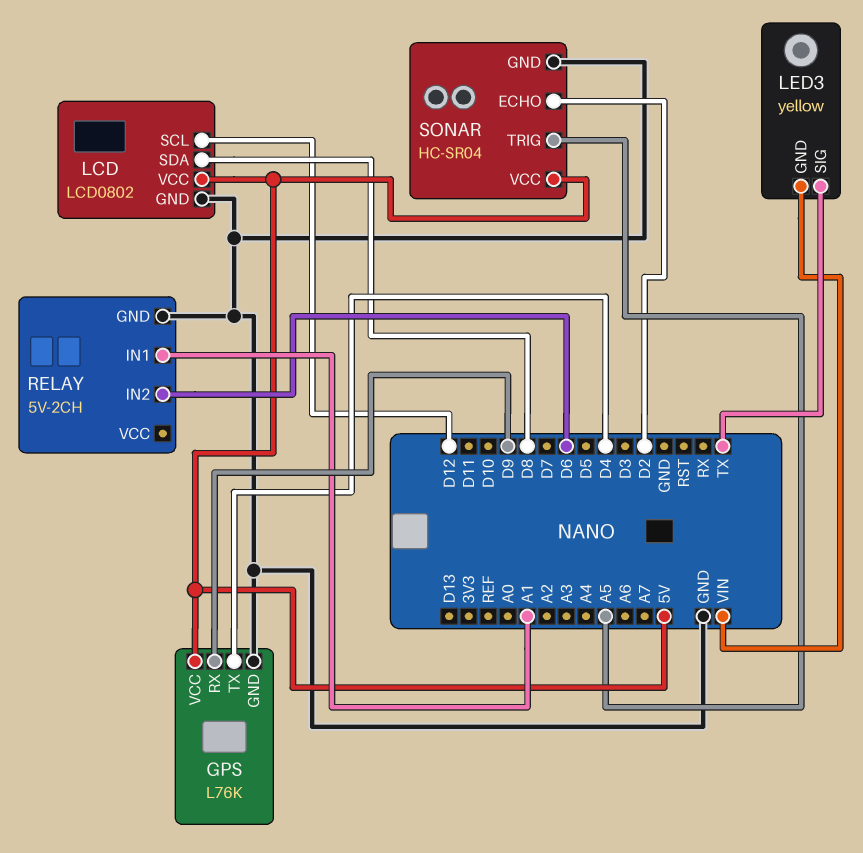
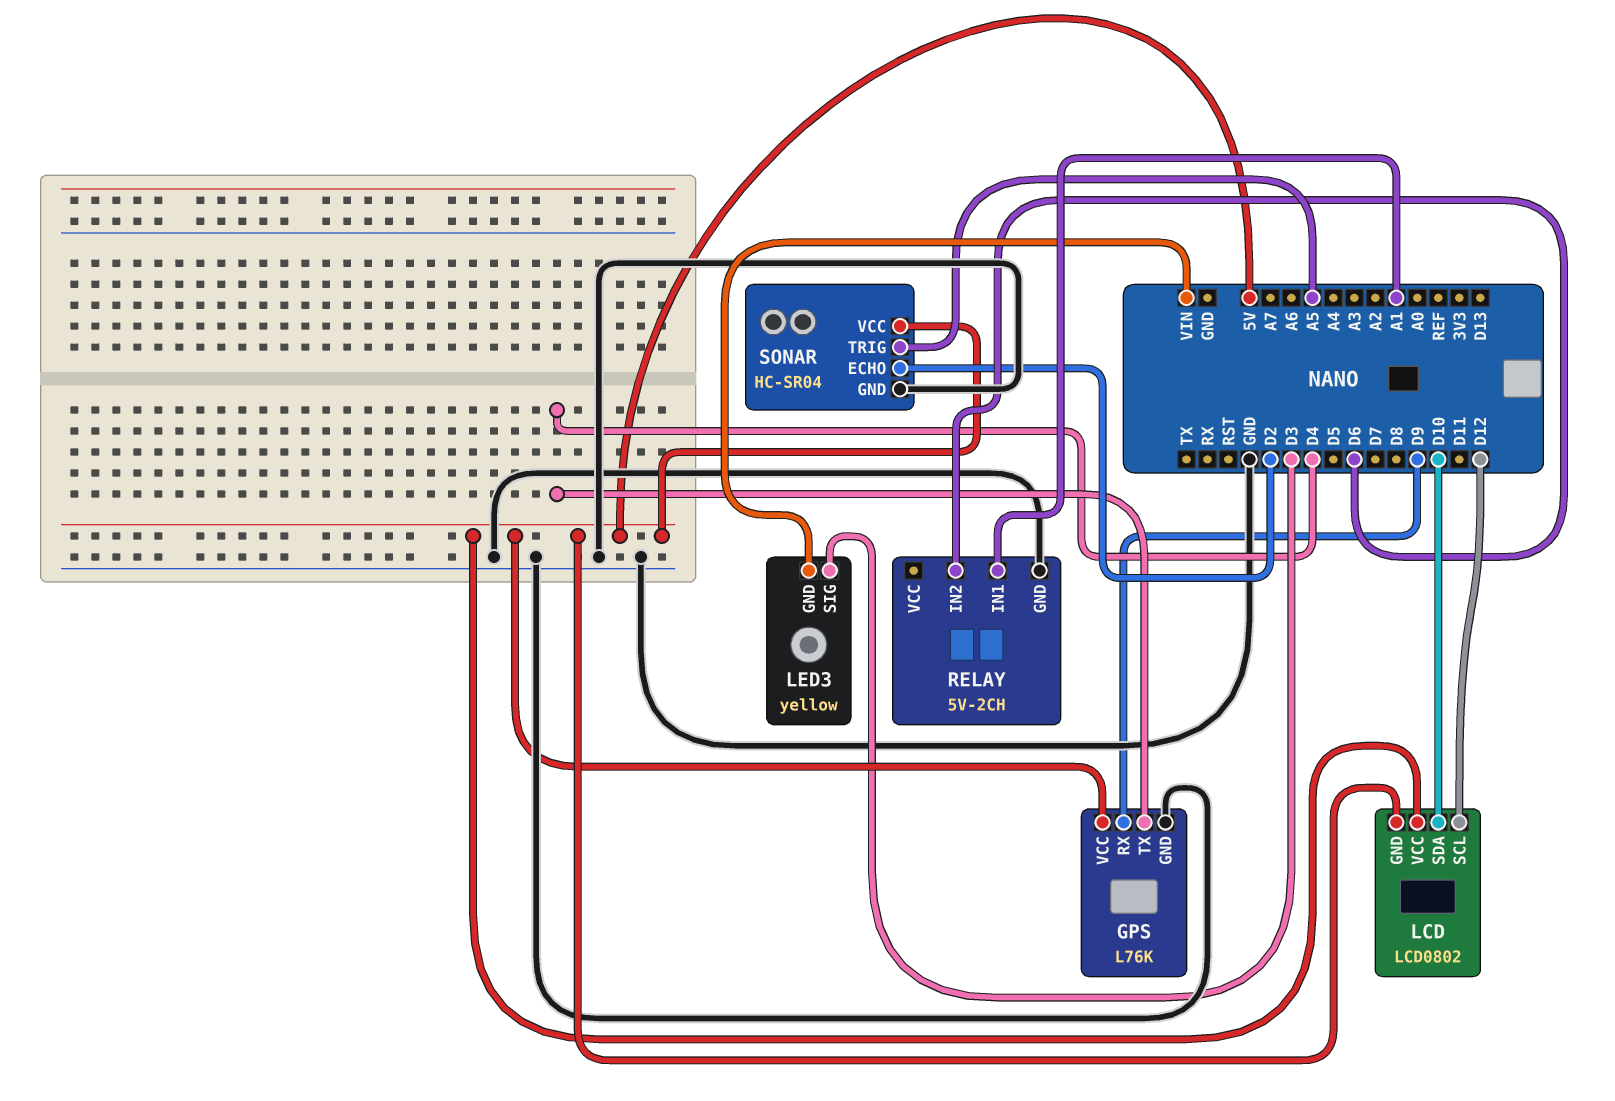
LCD pin GND: GND -> 5V
LCD pin SDA: D8 -> D10
LED3 pin SIG: TX -> D3

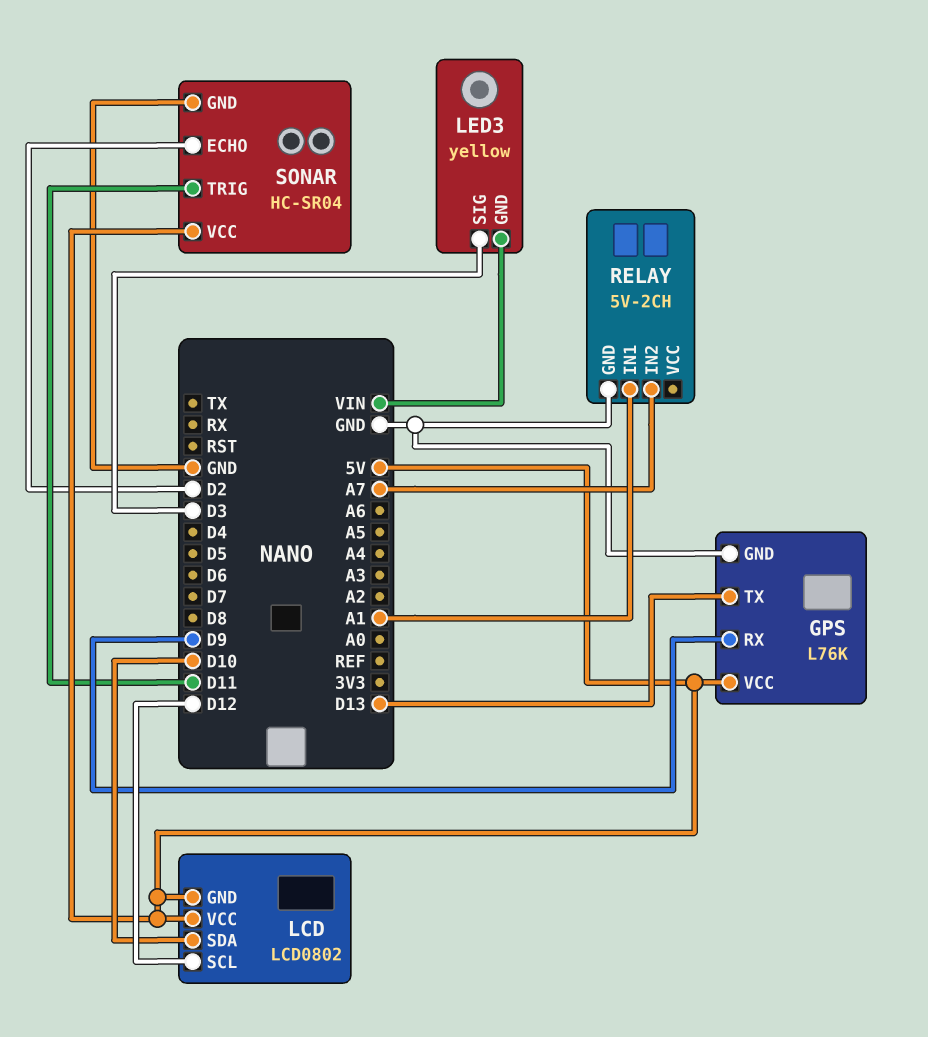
GPS pin TX: D4 -> D13
RELAY pin IN2: D6 -> A7
SONAR pin TRIG: A5 -> D11

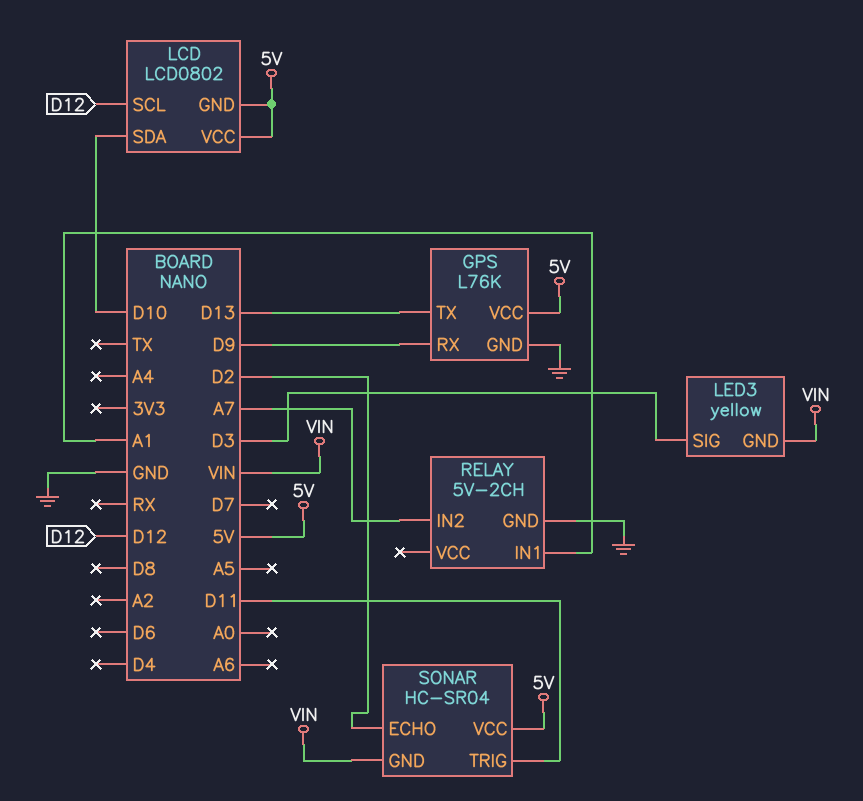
SONAR pin GND: GND -> VIN

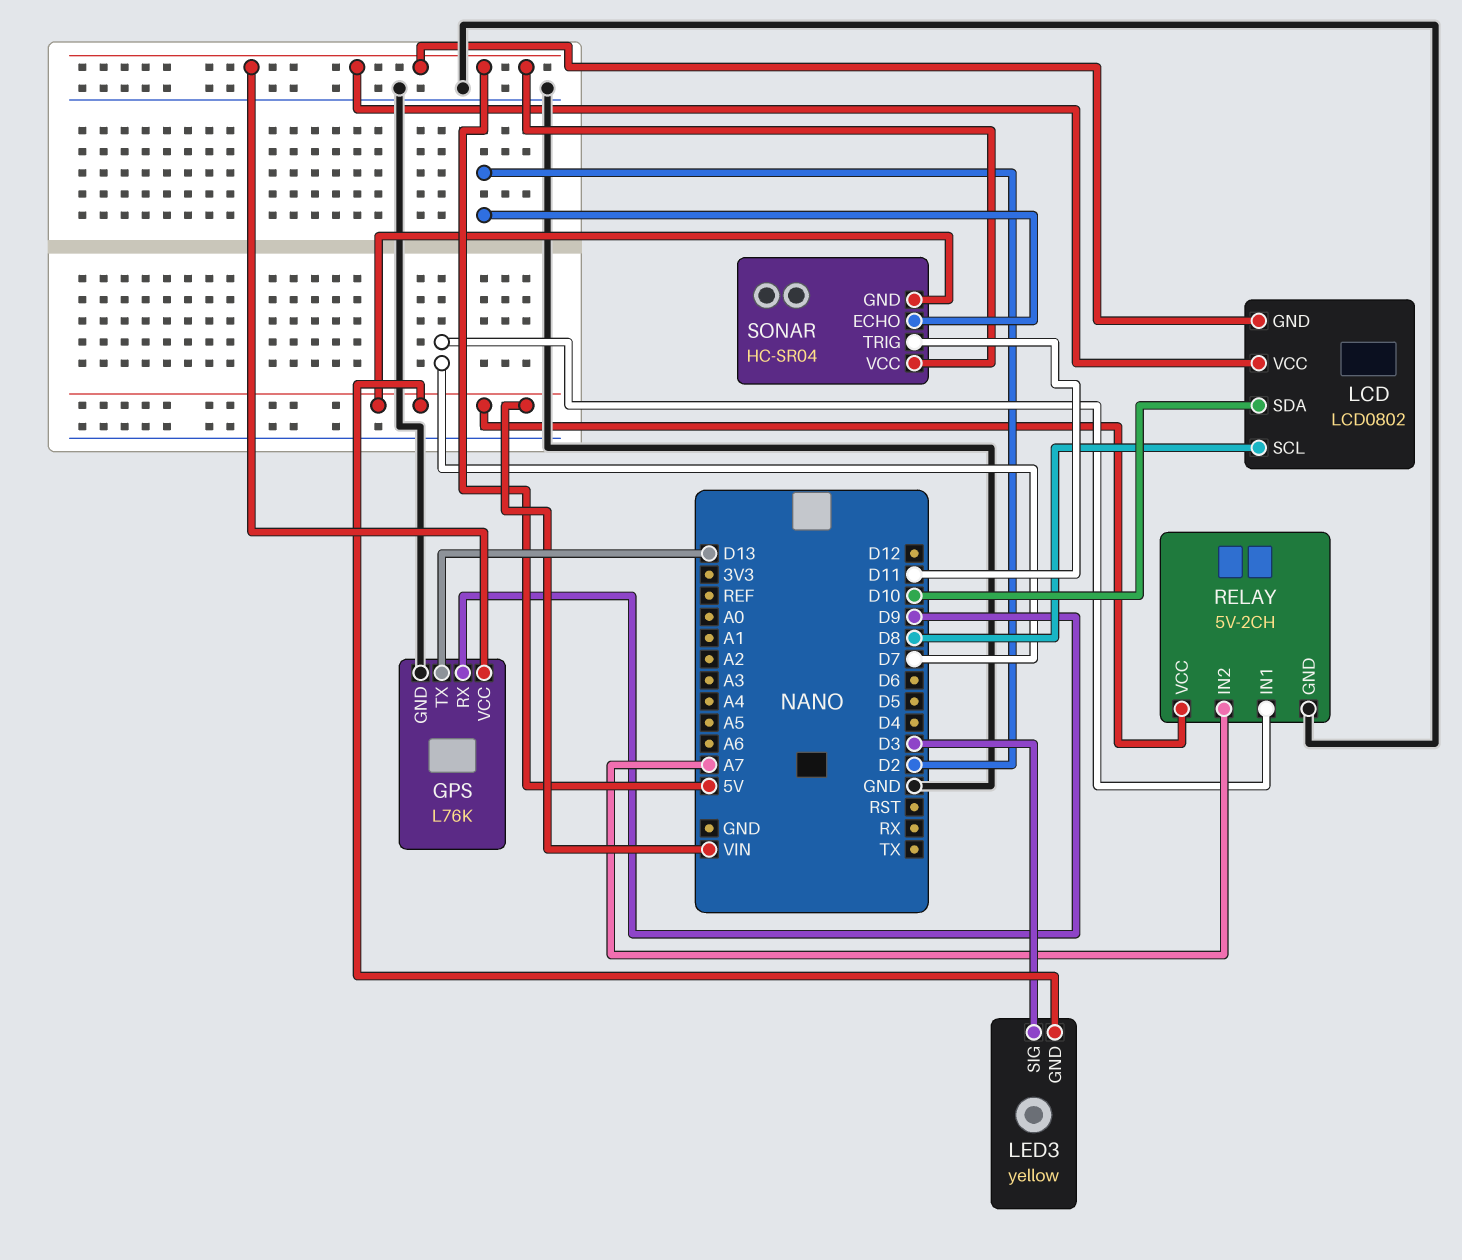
LCD pin SCL: D12 -> D8
RELAY pin IN1: A1 -> D7
RELAY pin VCC: none -> VIN

